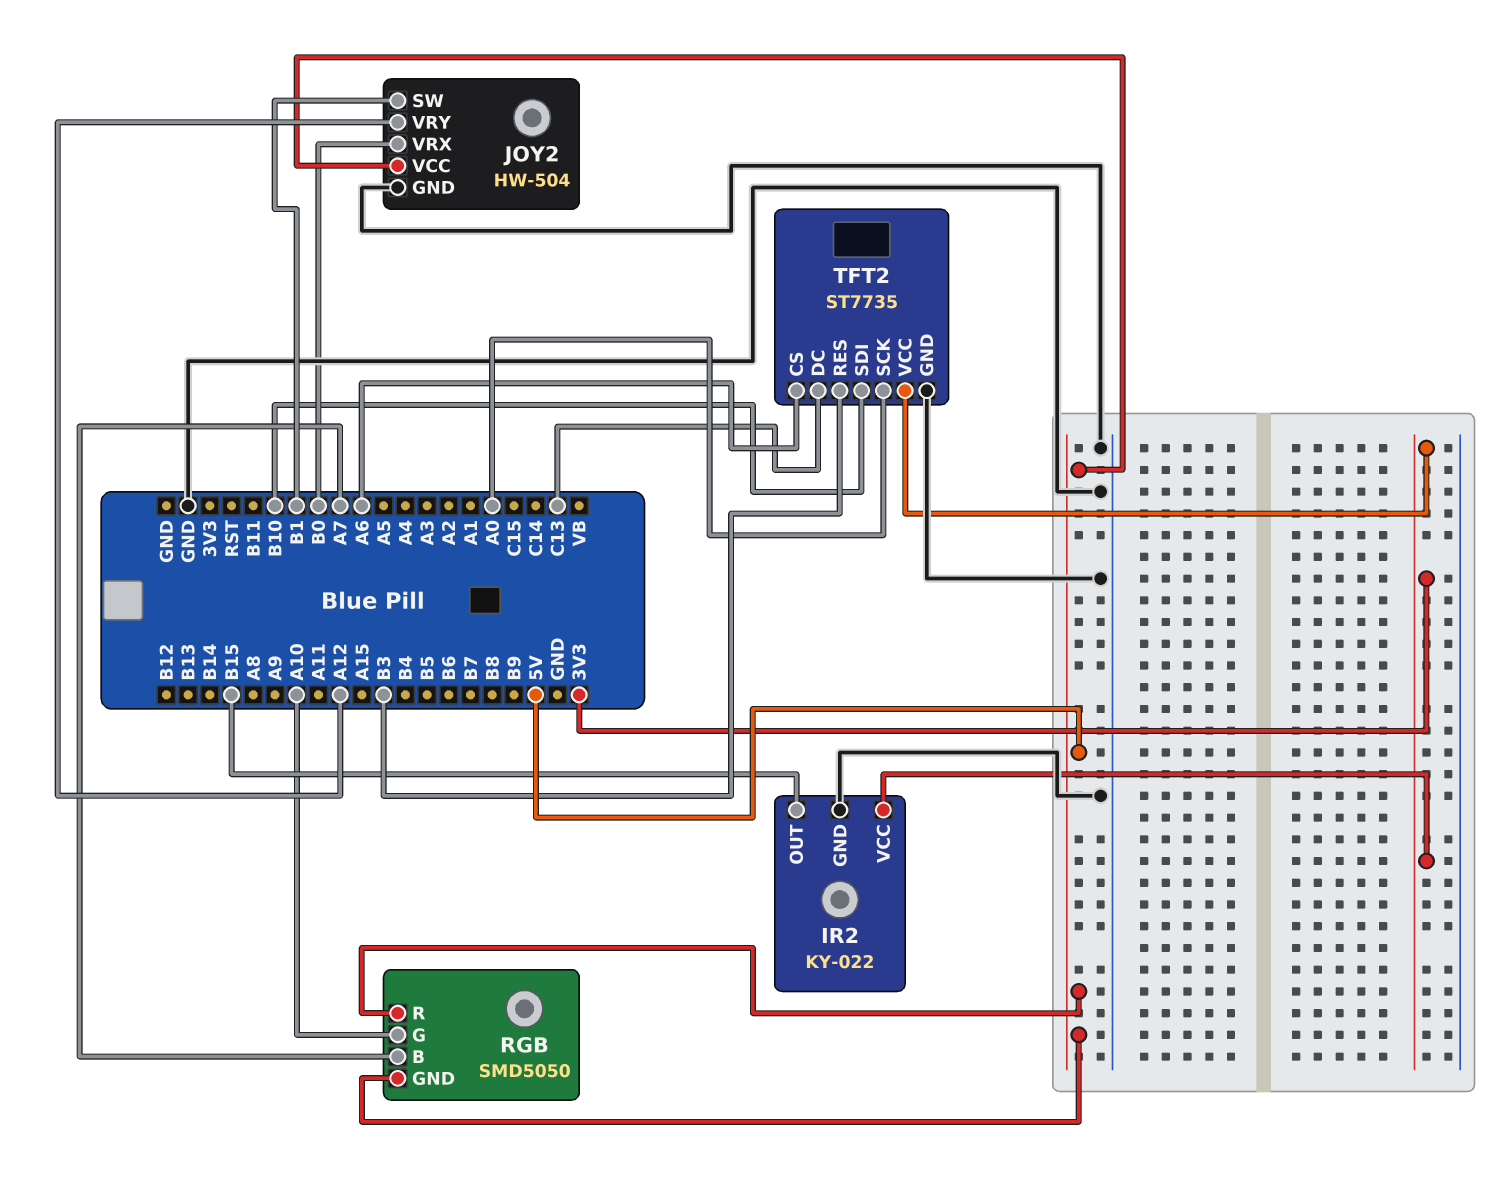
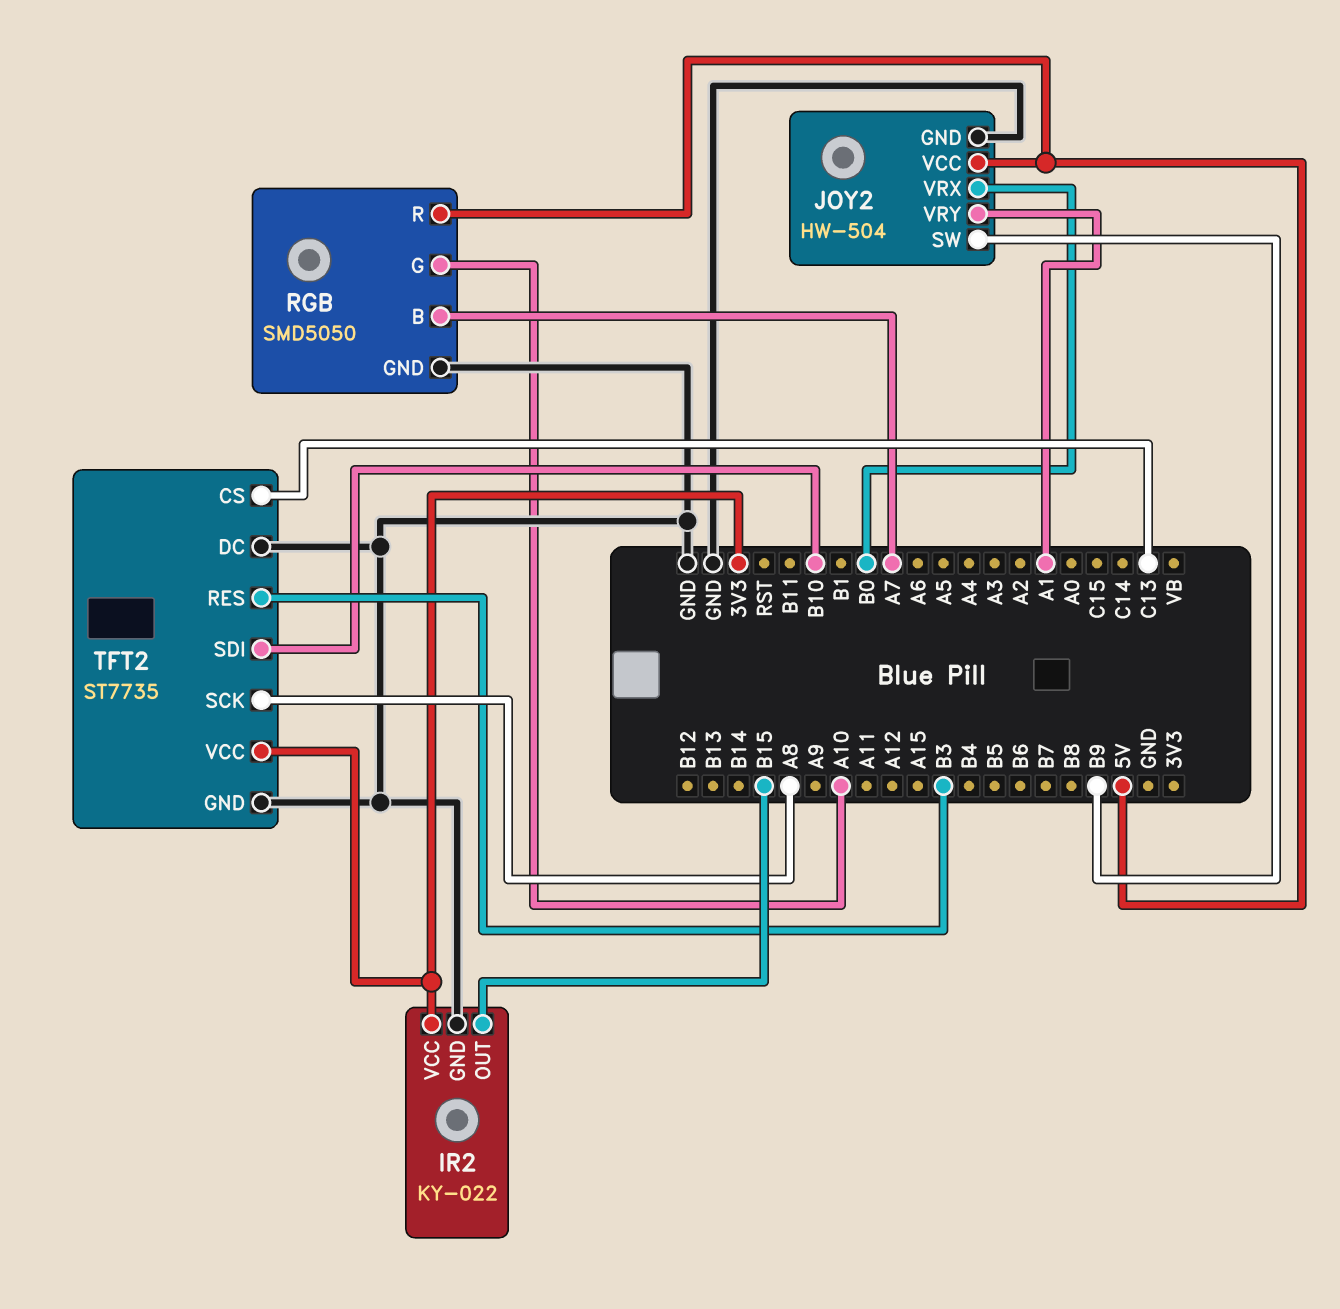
JOY2 pin SW: B1 -> B9
JOY2 pin VRY: A12 -> A1
RGB pin GND: 5V -> GND
TFT2 pin CS: A6 -> C13
TFT2 pin DC: C13 -> GND
TFT2 pin SCK: A0 -> A8

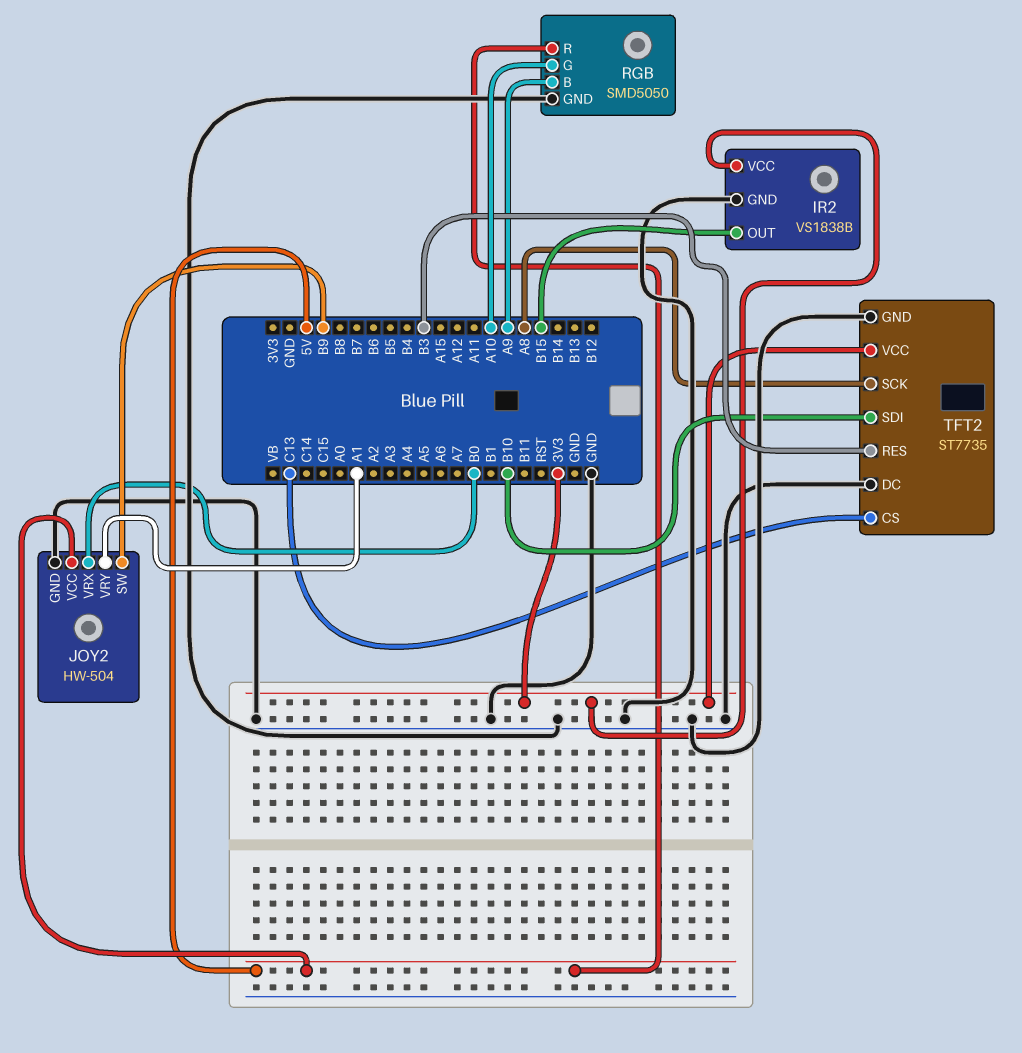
IR2: KY-022 -> VS1838B
RGB pin B: A7 -> A9

